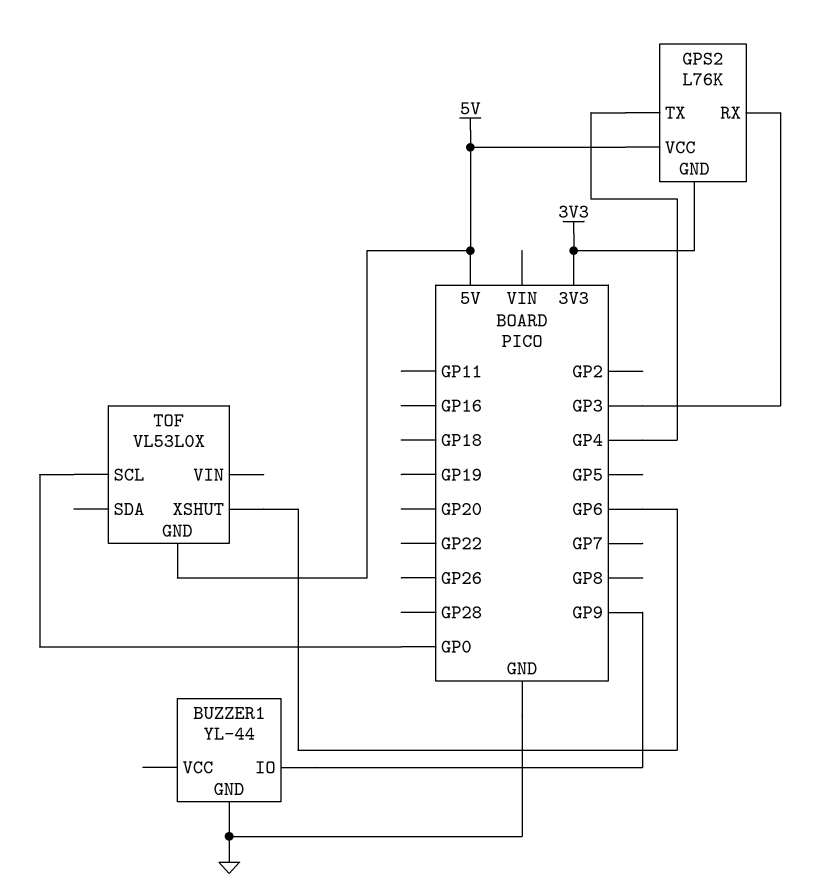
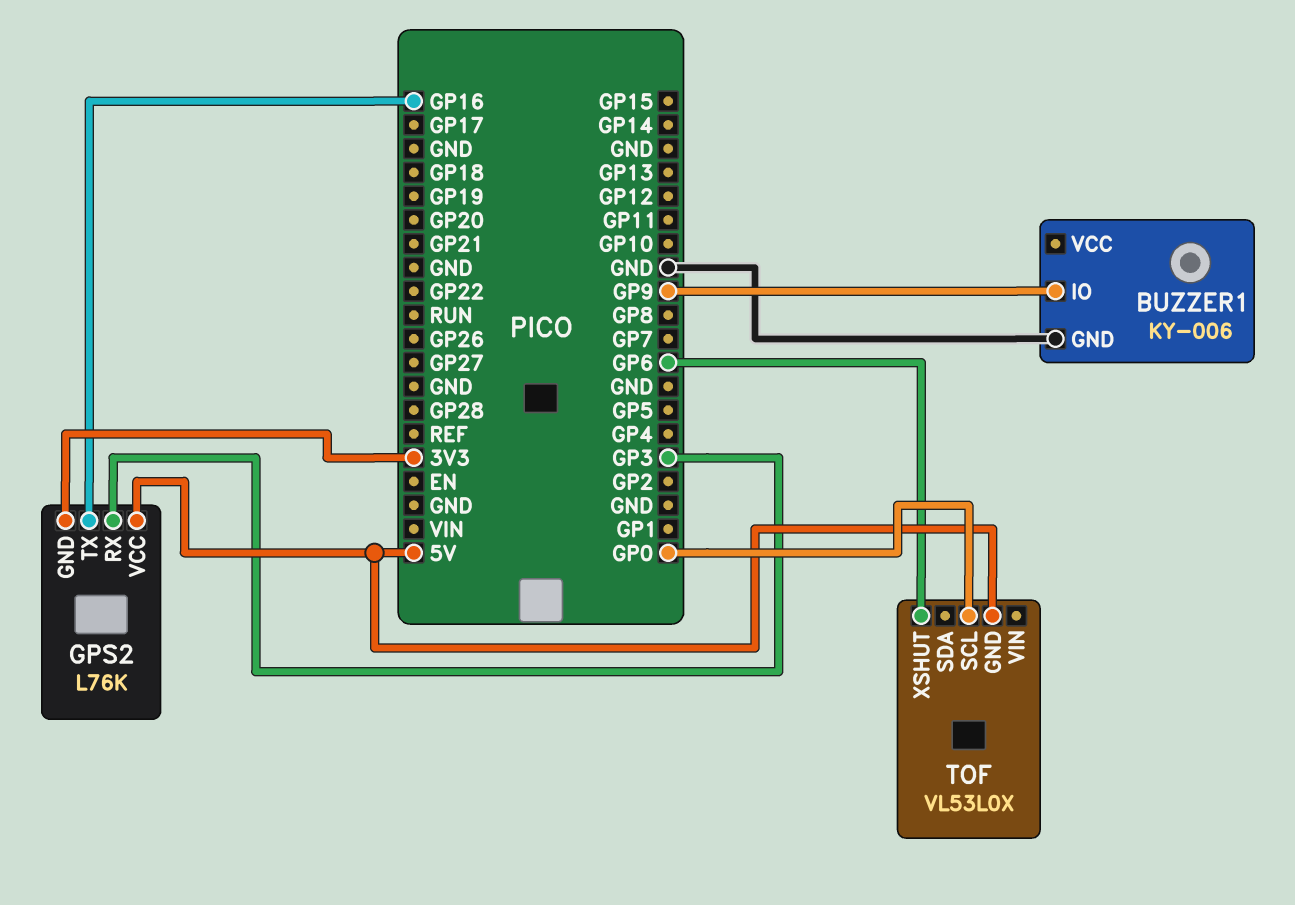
BUZZER1: YL-44 -> KY-006
GPS2 pin TX: GP4 -> GP16

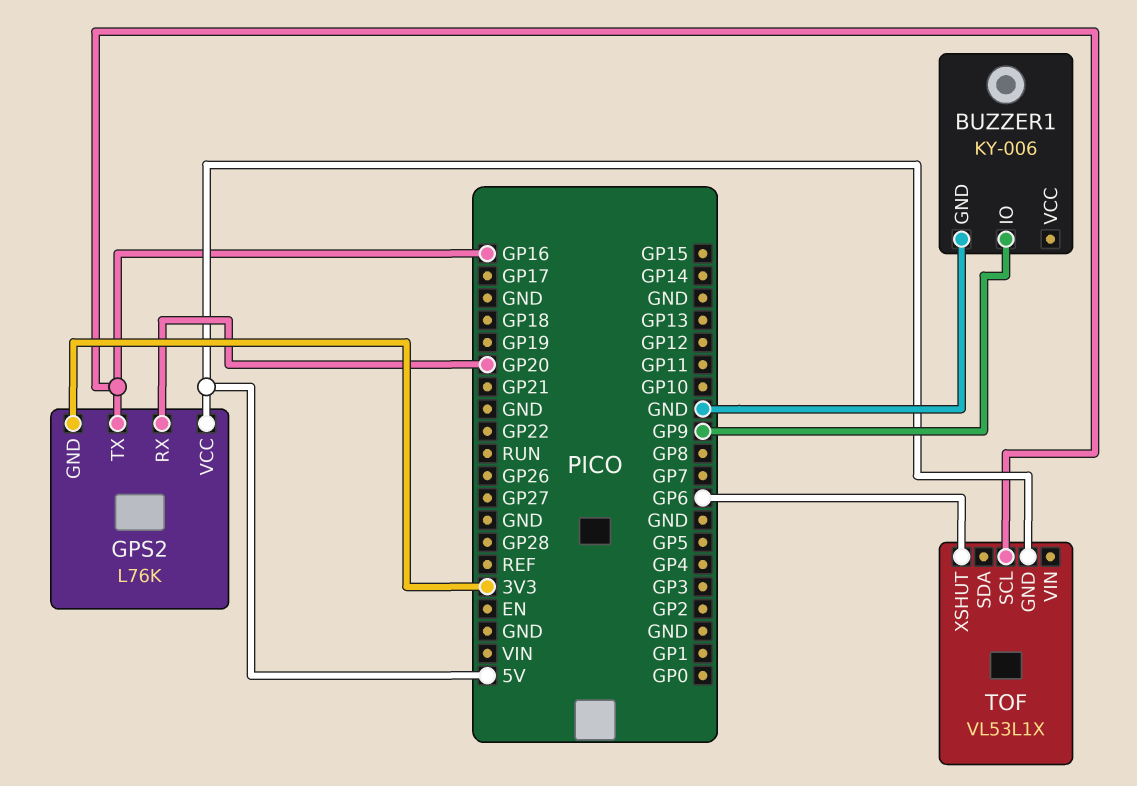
GPS2 pin RX: GP3 -> GP20
TOF: VL53L0X -> VL53L1X
TOF pin SCL: GP0 -> GP16

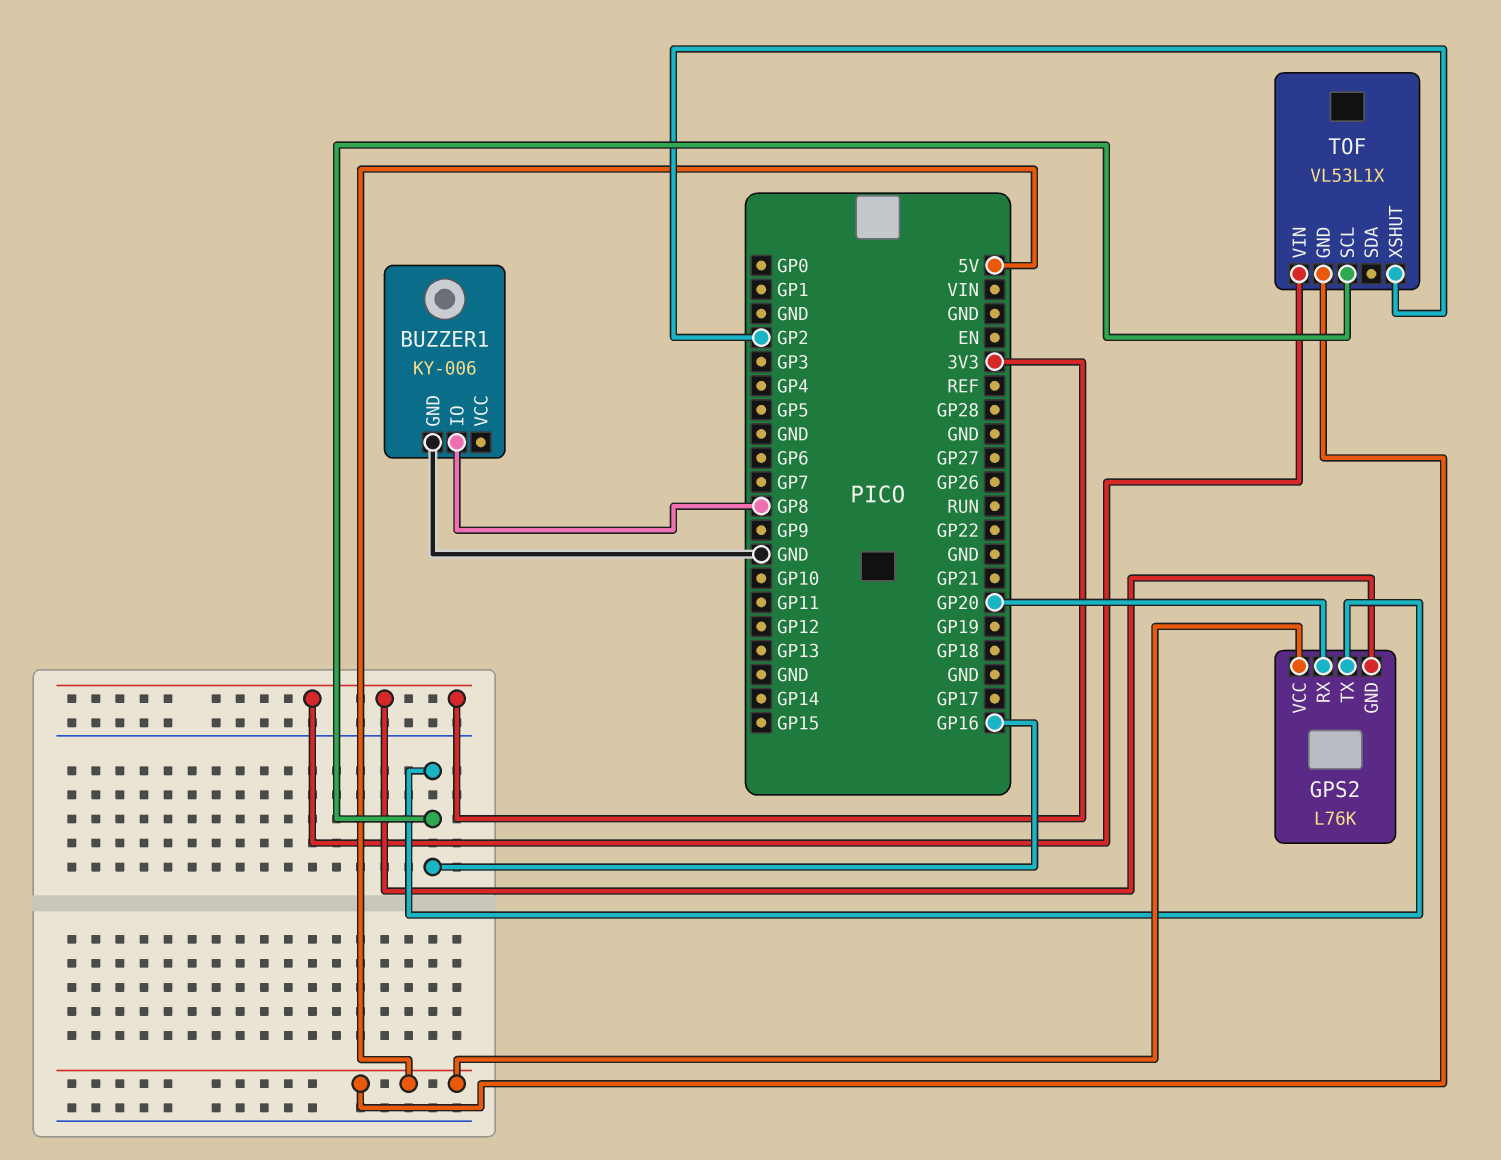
BUZZER1 pin IO: GP9 -> GP8
TOF pin VIN: none -> 3V3
TOF pin XSHUT: GP6 -> GP2

